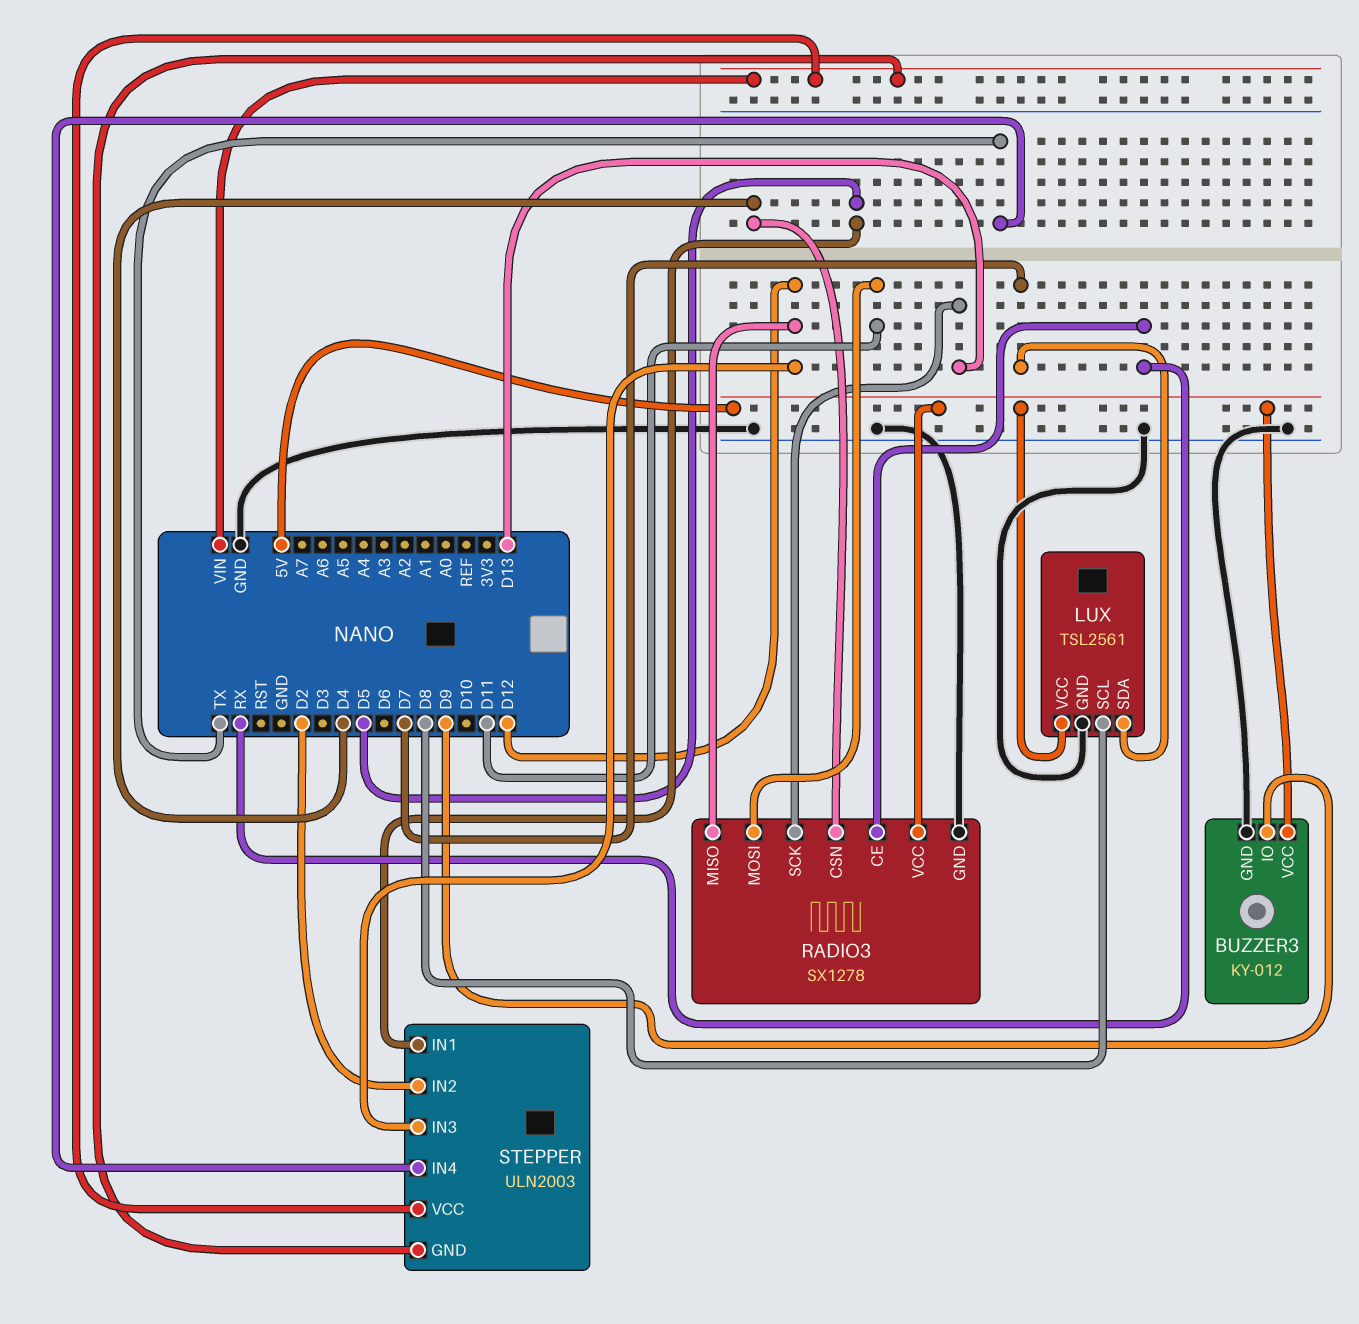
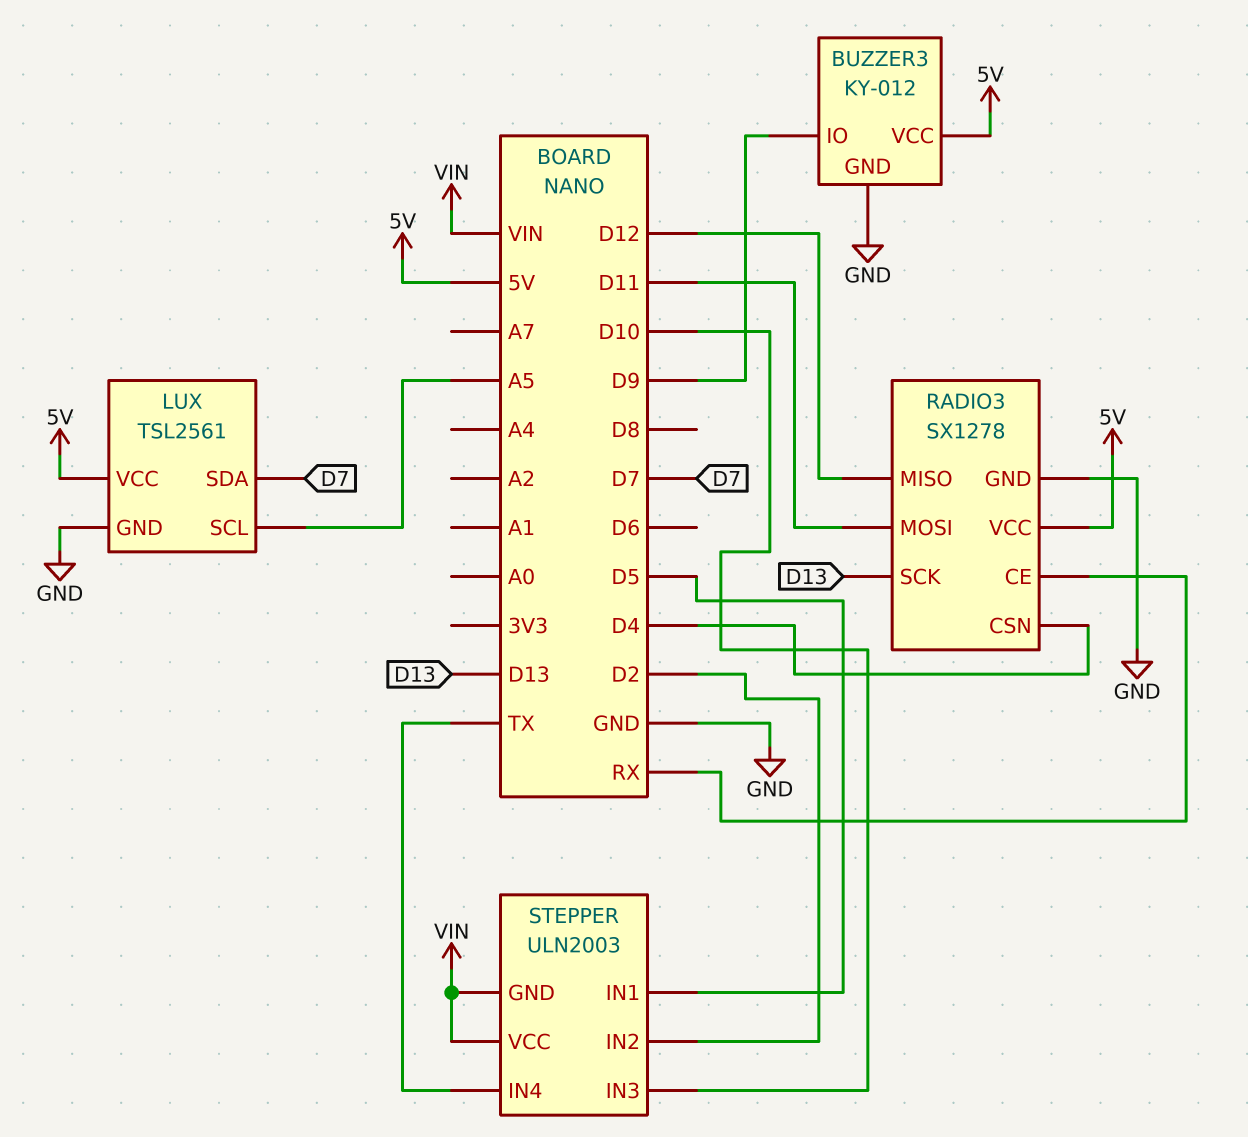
LUX pin SCL: D8 -> A5
STEPPER pin IN3: D12 -> D10

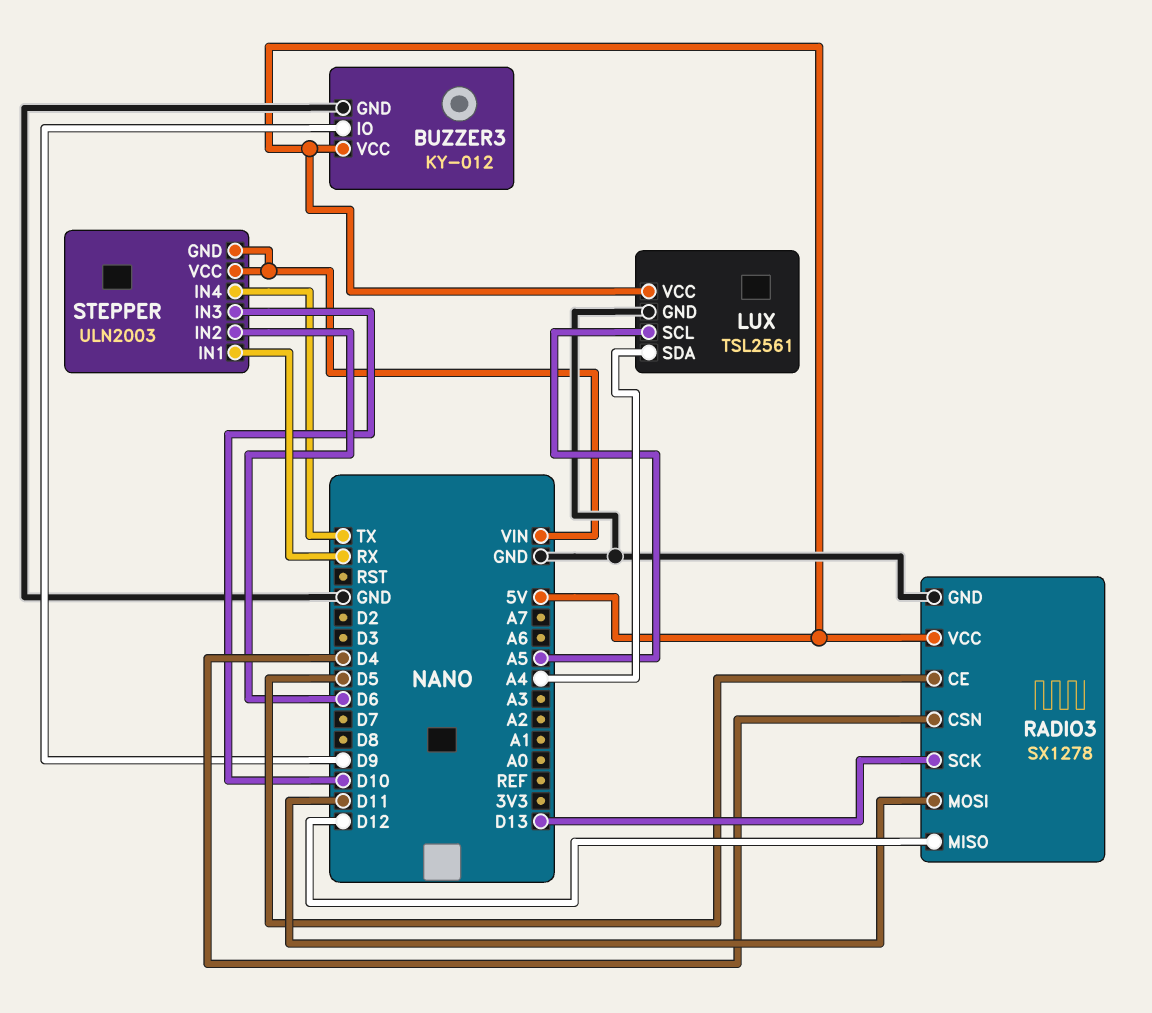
LUX pin SDA: D7 -> A4
RADIO3 pin CE: RX -> D5
STEPPER pin IN1: D5 -> RX
STEPPER pin IN2: D2 -> D6

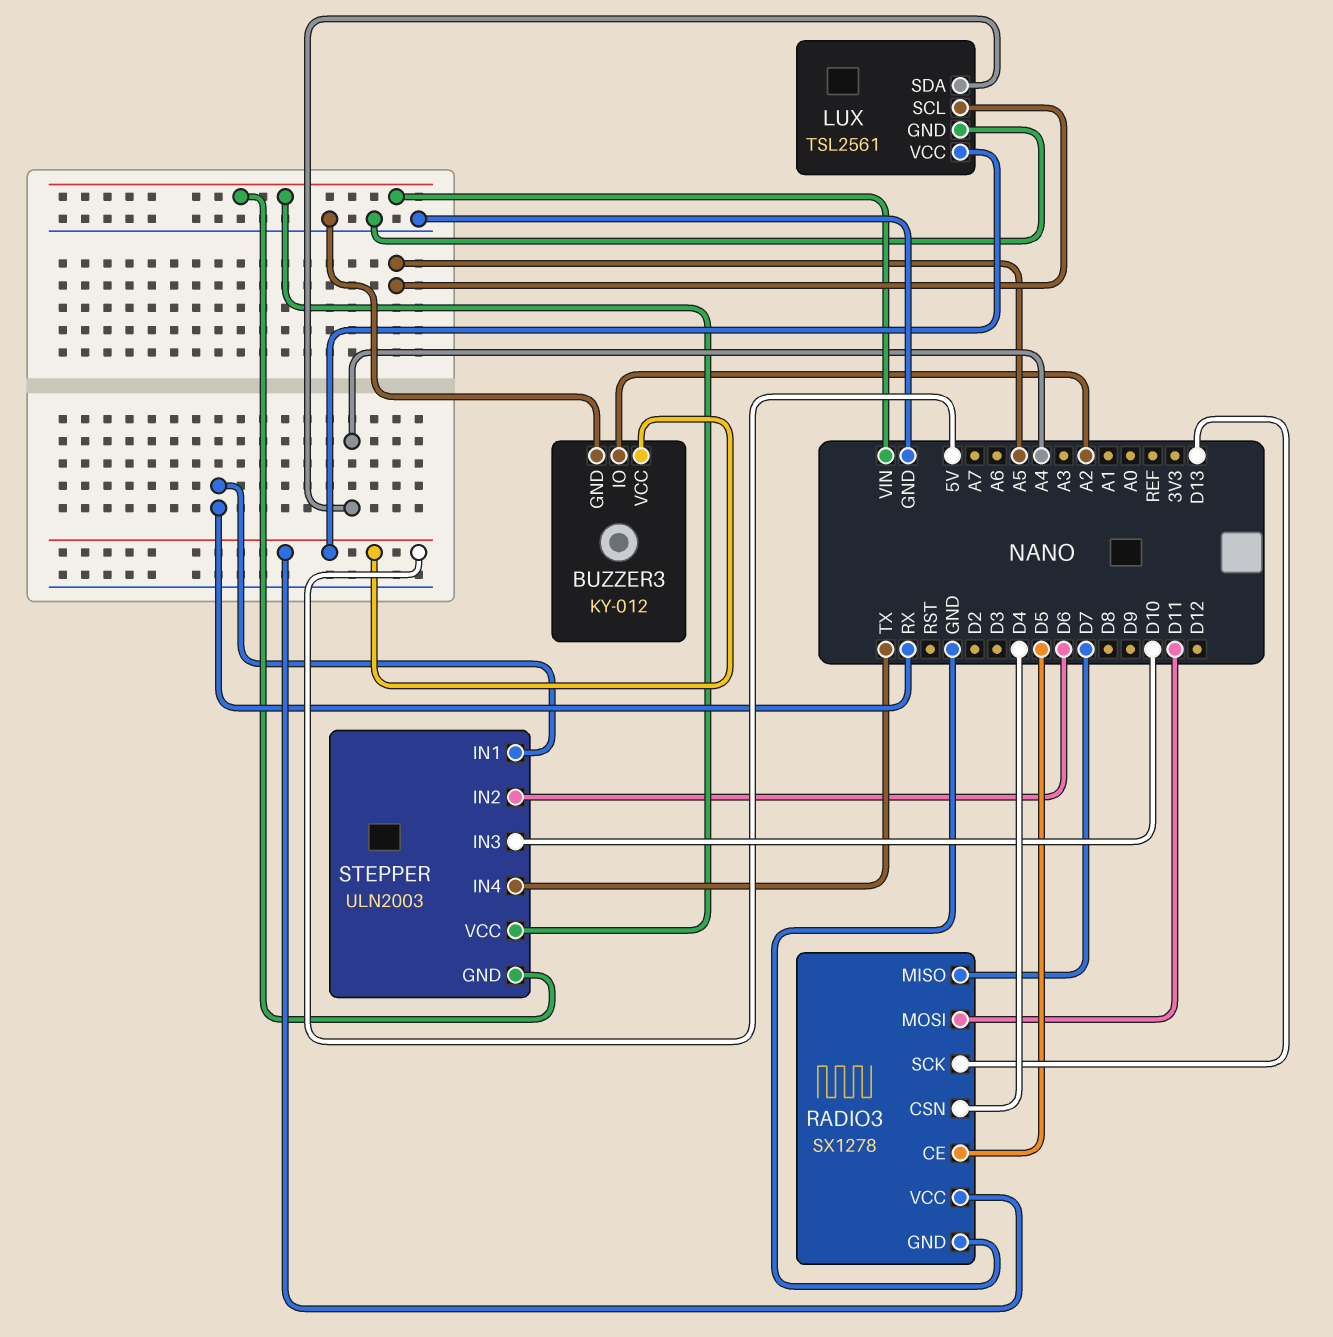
BUZZER3 pin IO: D9 -> A2
RADIO3 pin MISO: D12 -> D7

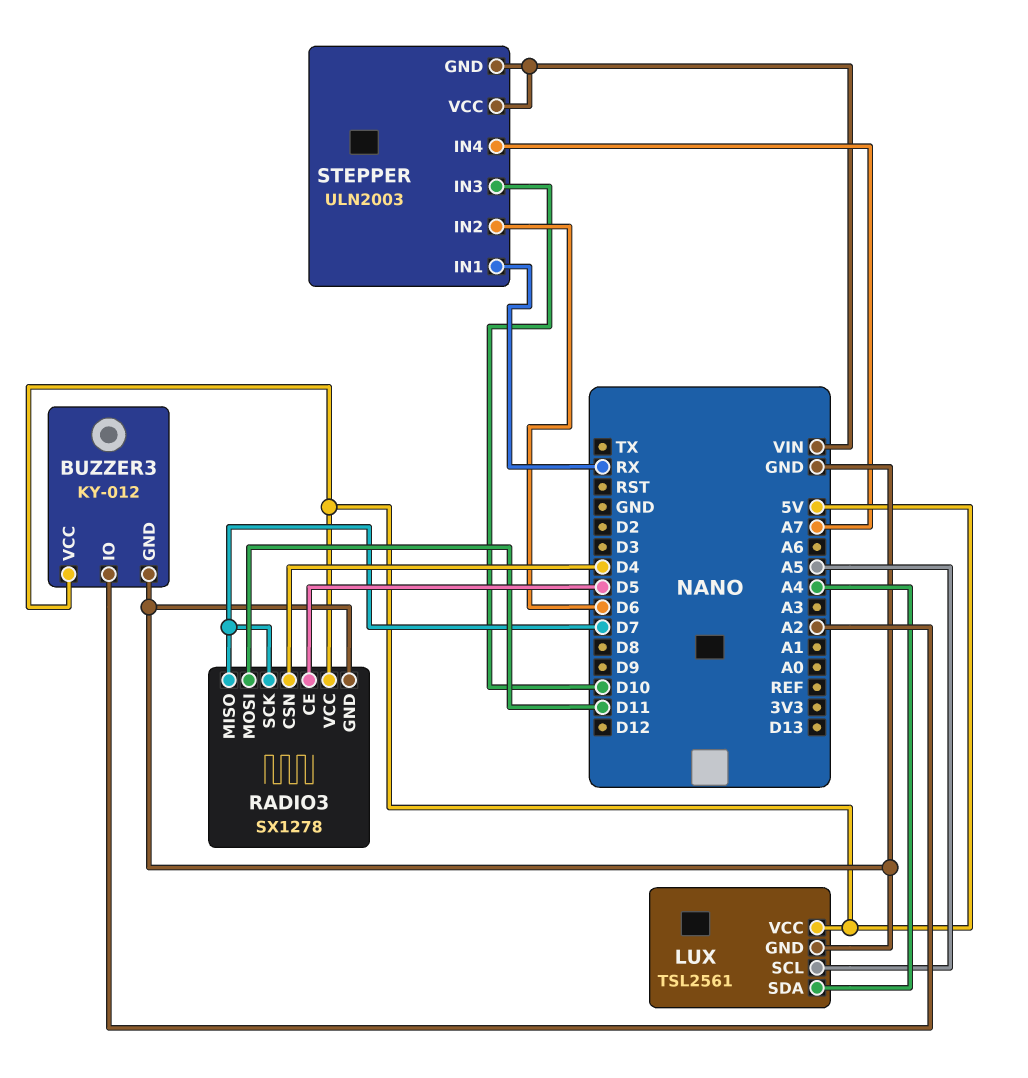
RADIO3 pin SCK: D13 -> D7
STEPPER pin IN4: TX -> A7

